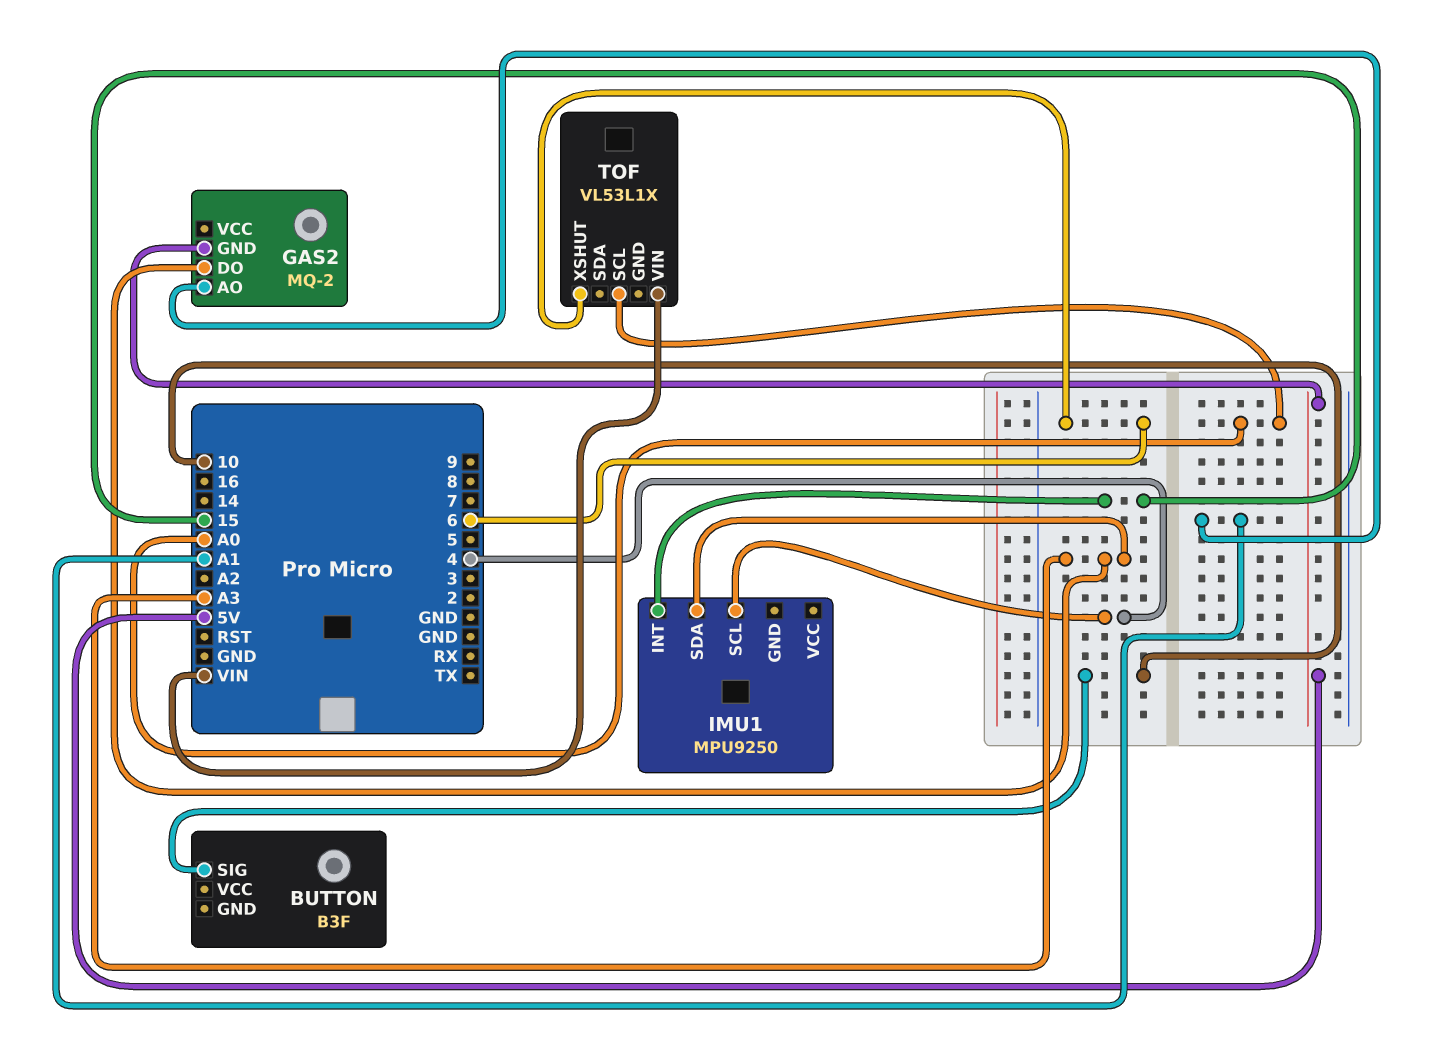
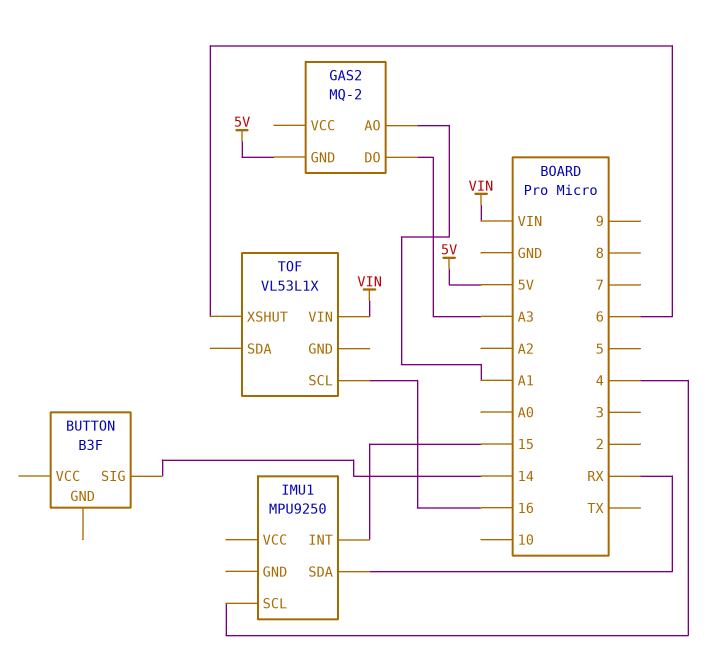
BUTTON pin SIG: 10 -> 14
IMU1 pin SDA: A3 -> RX
TOF pin SCL: A0 -> 16

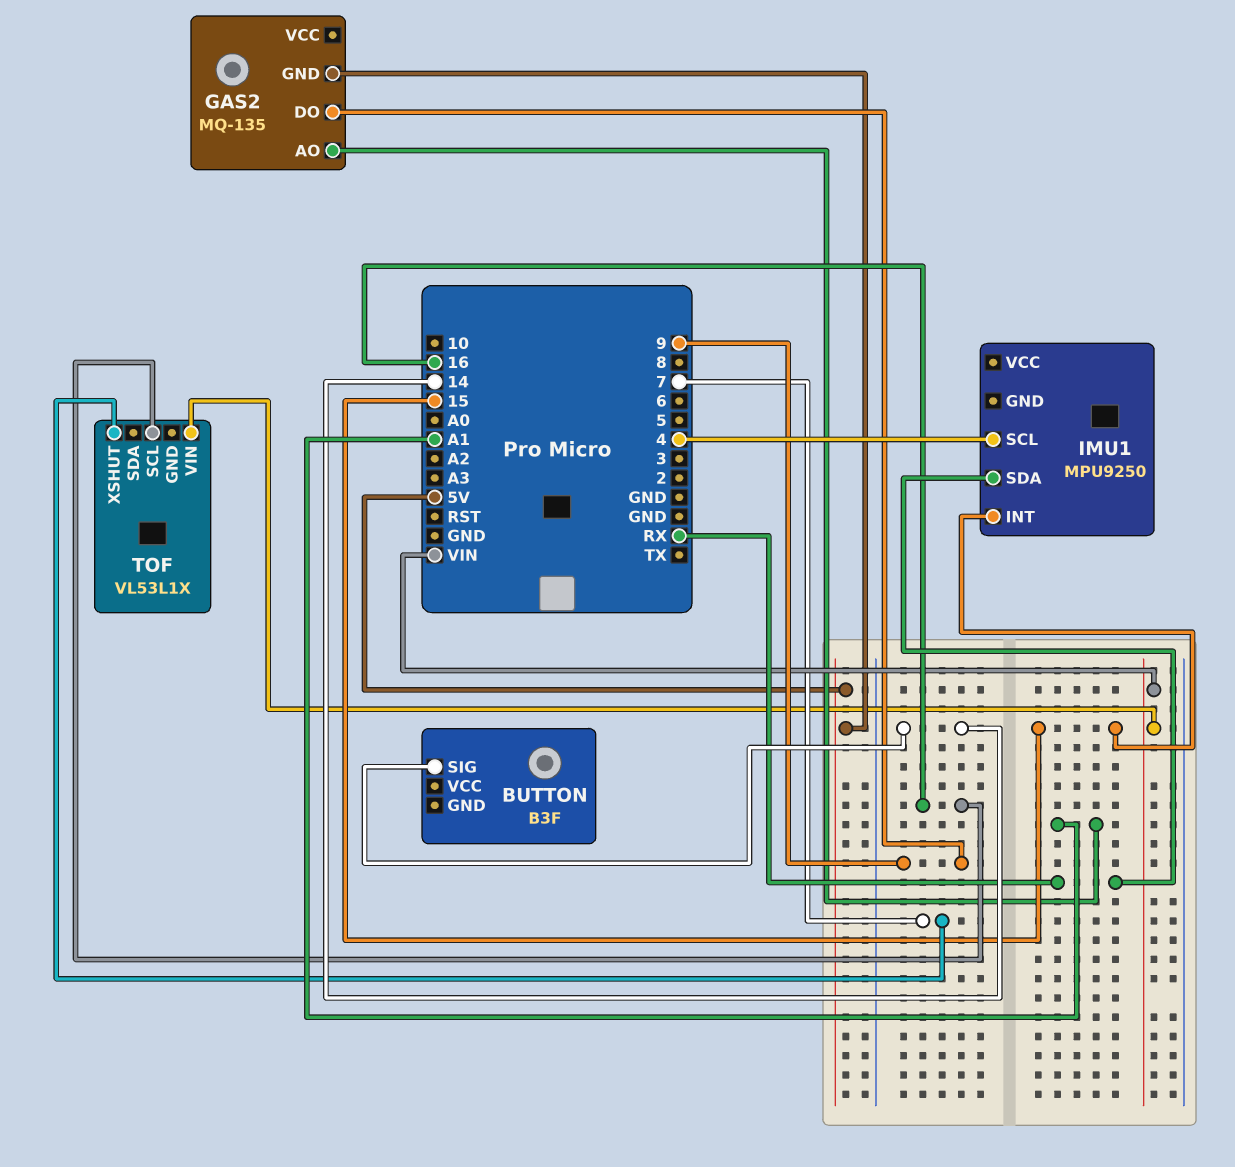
GAS2: MQ-2 -> MQ-135
GAS2 pin DO: A3 -> 9
TOF pin XSHUT: 6 -> 7

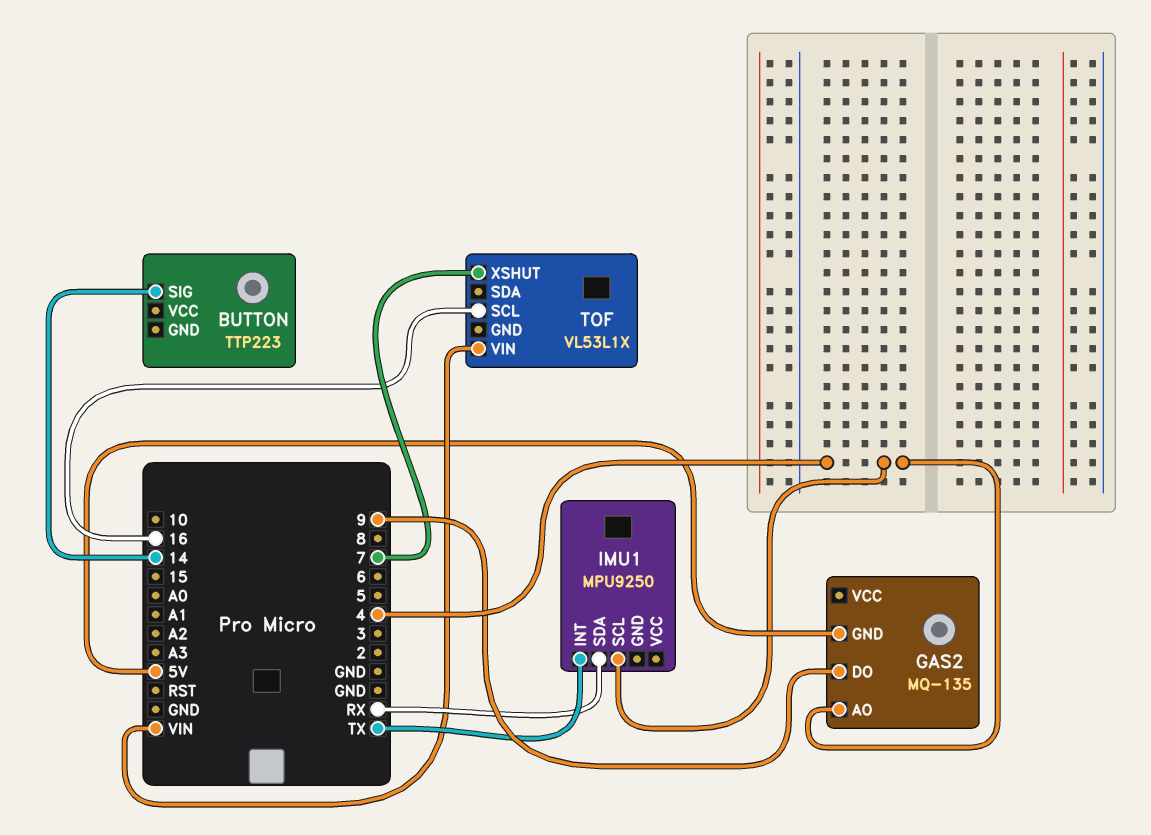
BUTTON: B3F -> TTP223
GAS2 pin AO: A1 -> 4
IMU1 pin INT: 15 -> TX

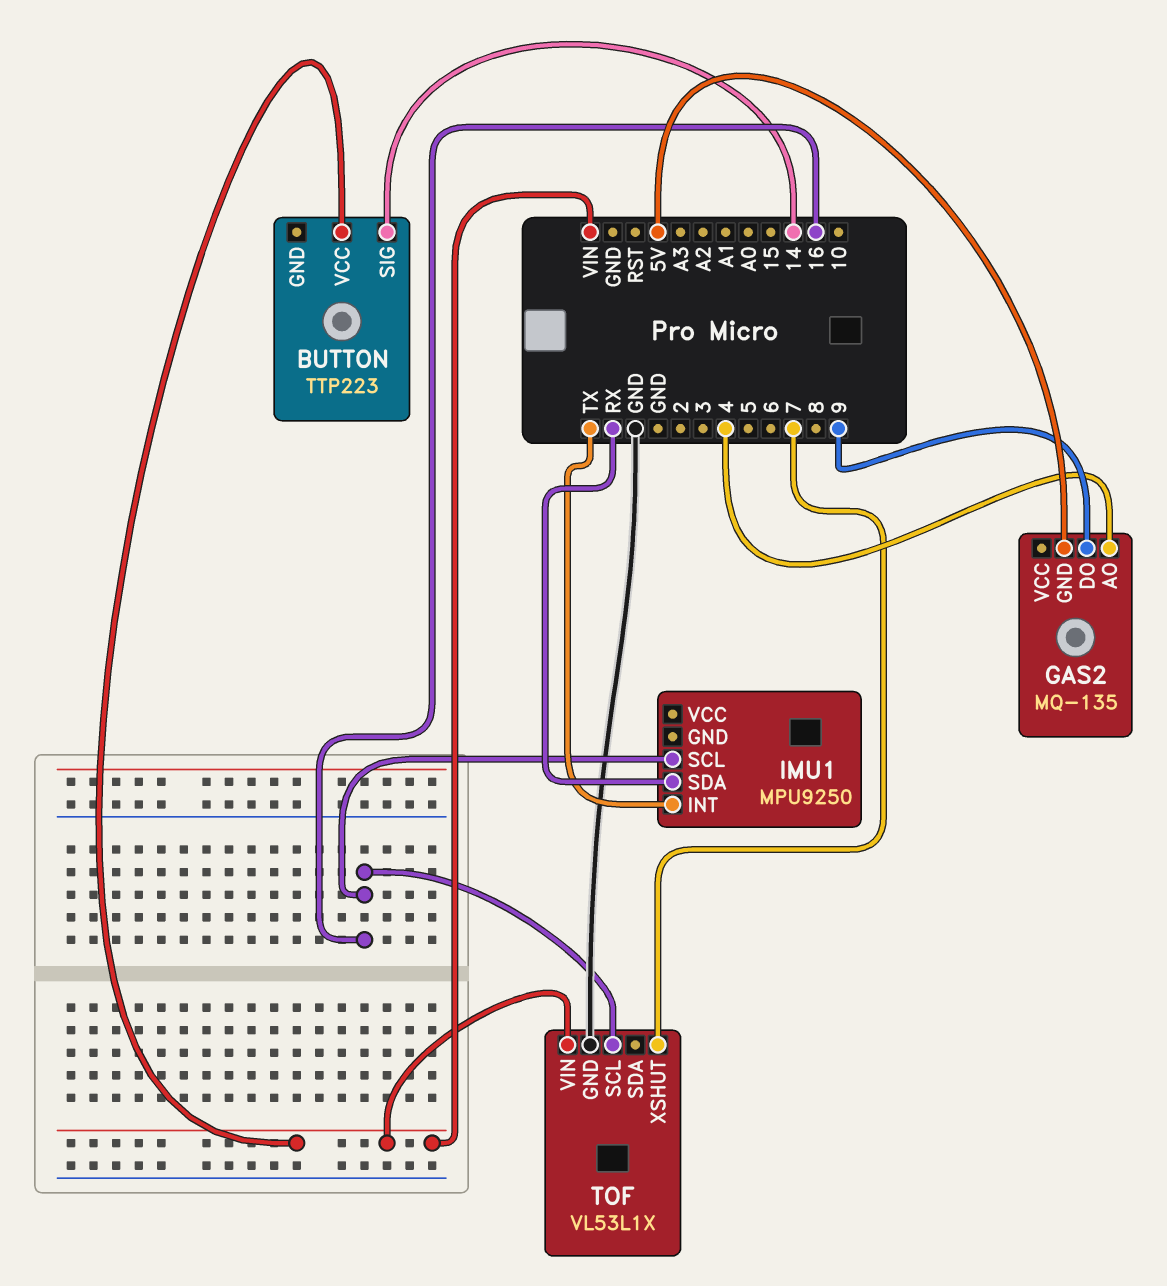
BUTTON pin VCC: none -> VIN
IMU1 pin SCL: 4 -> 16
TOF pin GND: none -> GND

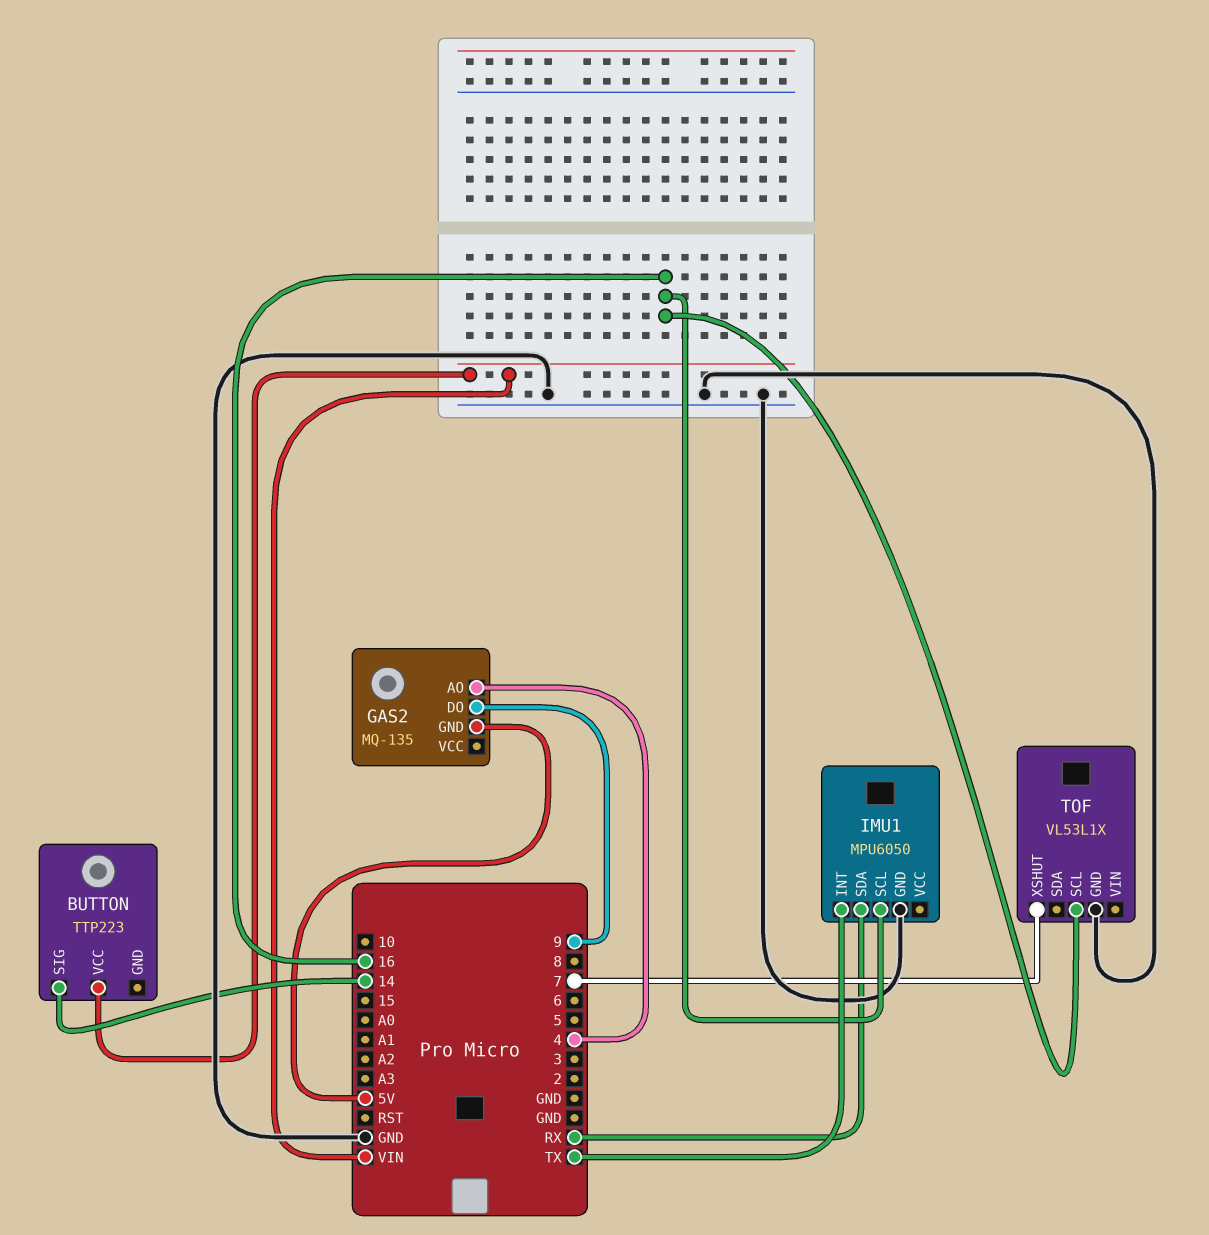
IMU1: MPU9250 -> MPU6050
IMU1 pin GND: none -> GND
TOF pin VIN: VIN -> none

